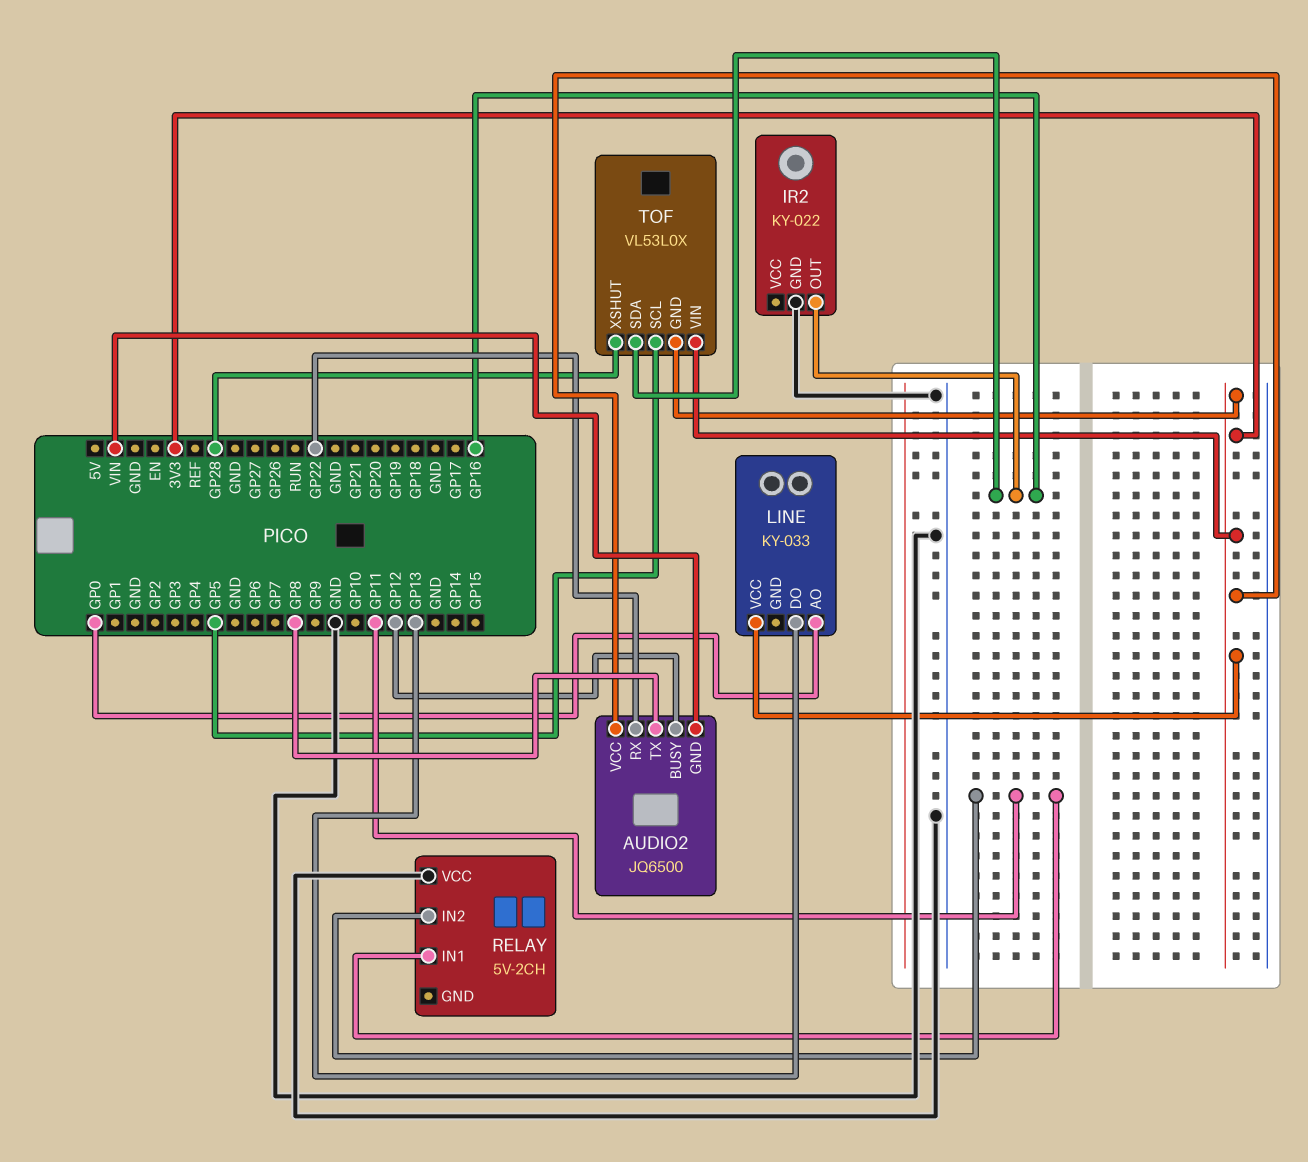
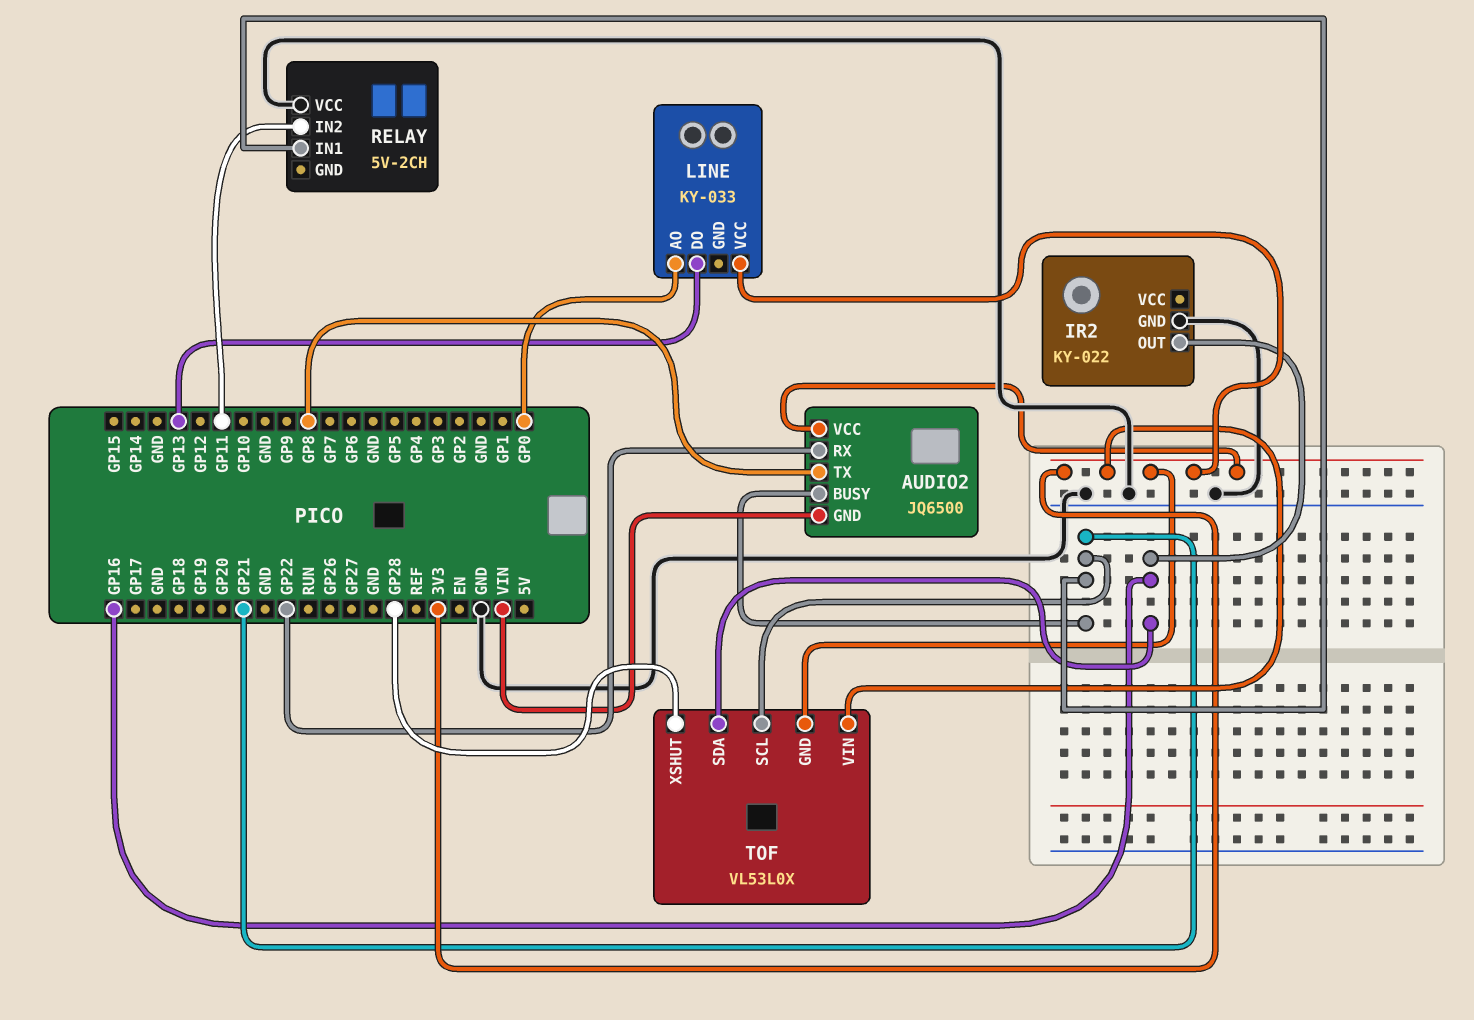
AUDIO2 pin BUSY: GP12 -> GP21
RELAY pin IN1: GP11 -> GP21
TOF pin SCL: GP5 -> GP21

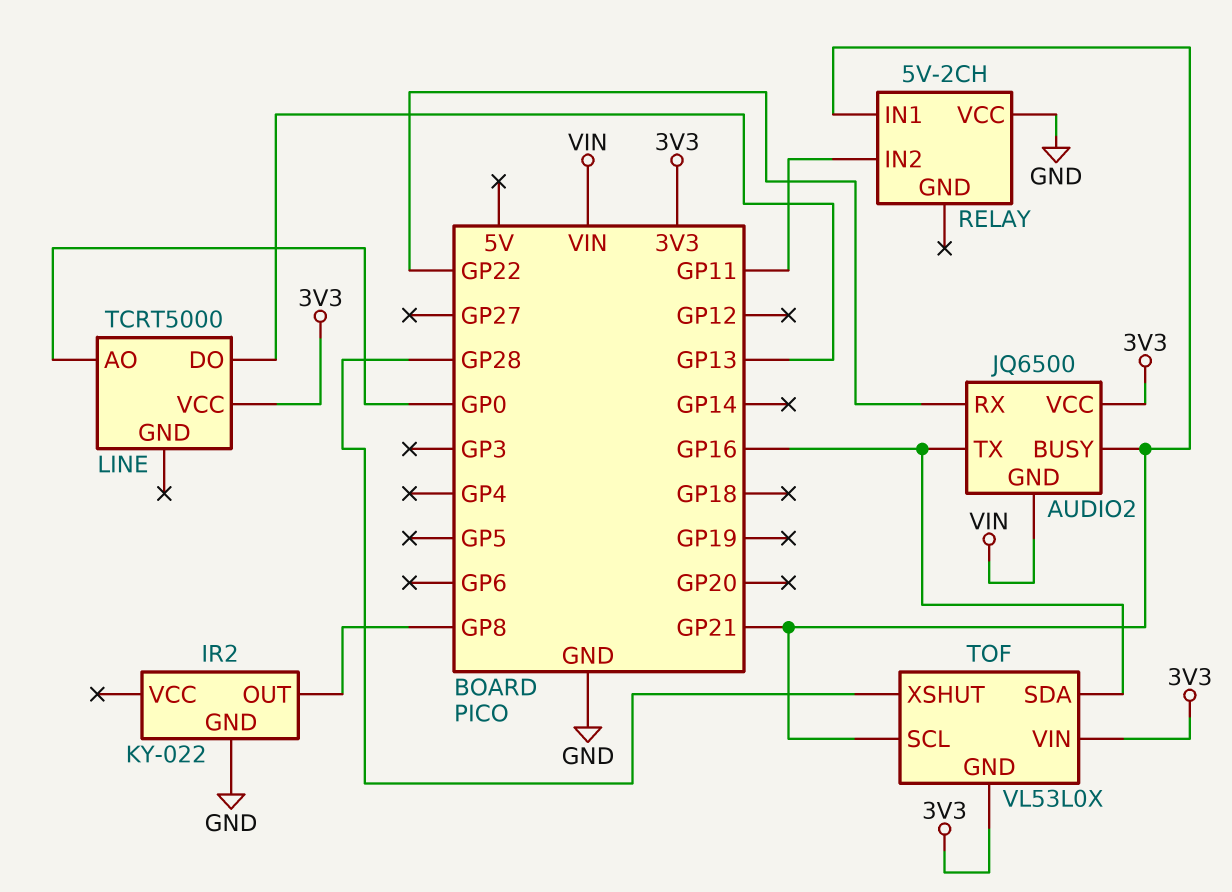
AUDIO2 pin TX: GP8 -> GP16
IR2 pin OUT: GP16 -> GP8
LINE: KY-033 -> TCRT5000

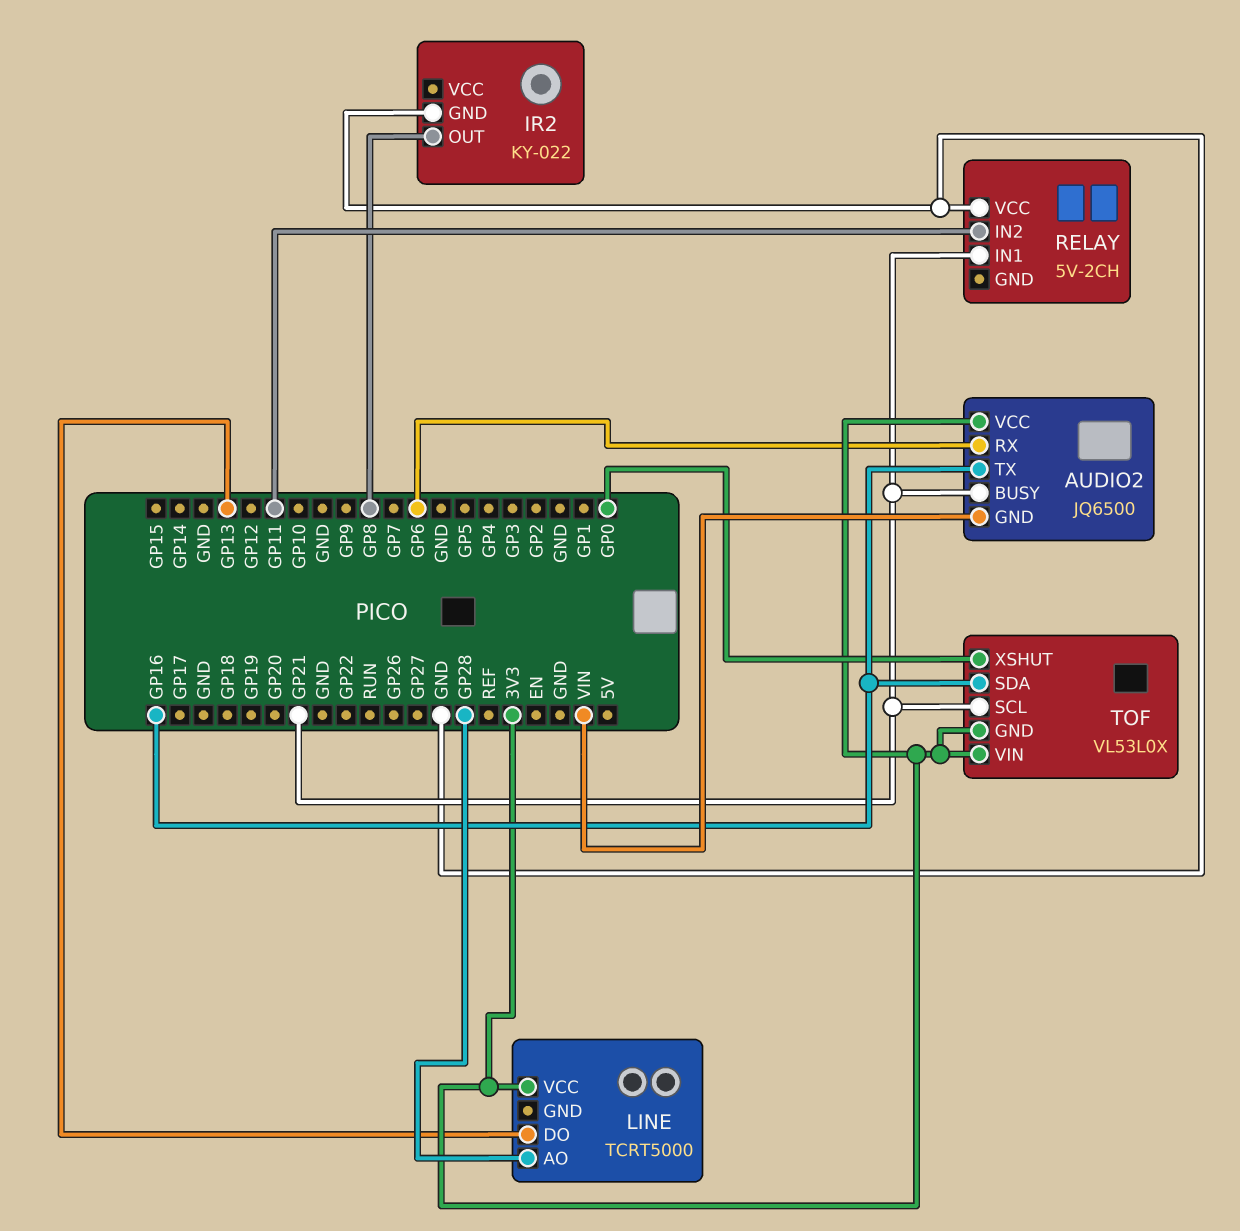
AUDIO2 pin RX: GP22 -> GP6
LINE pin AO: GP0 -> GP28
TOF pin XSHUT: GP28 -> GP0

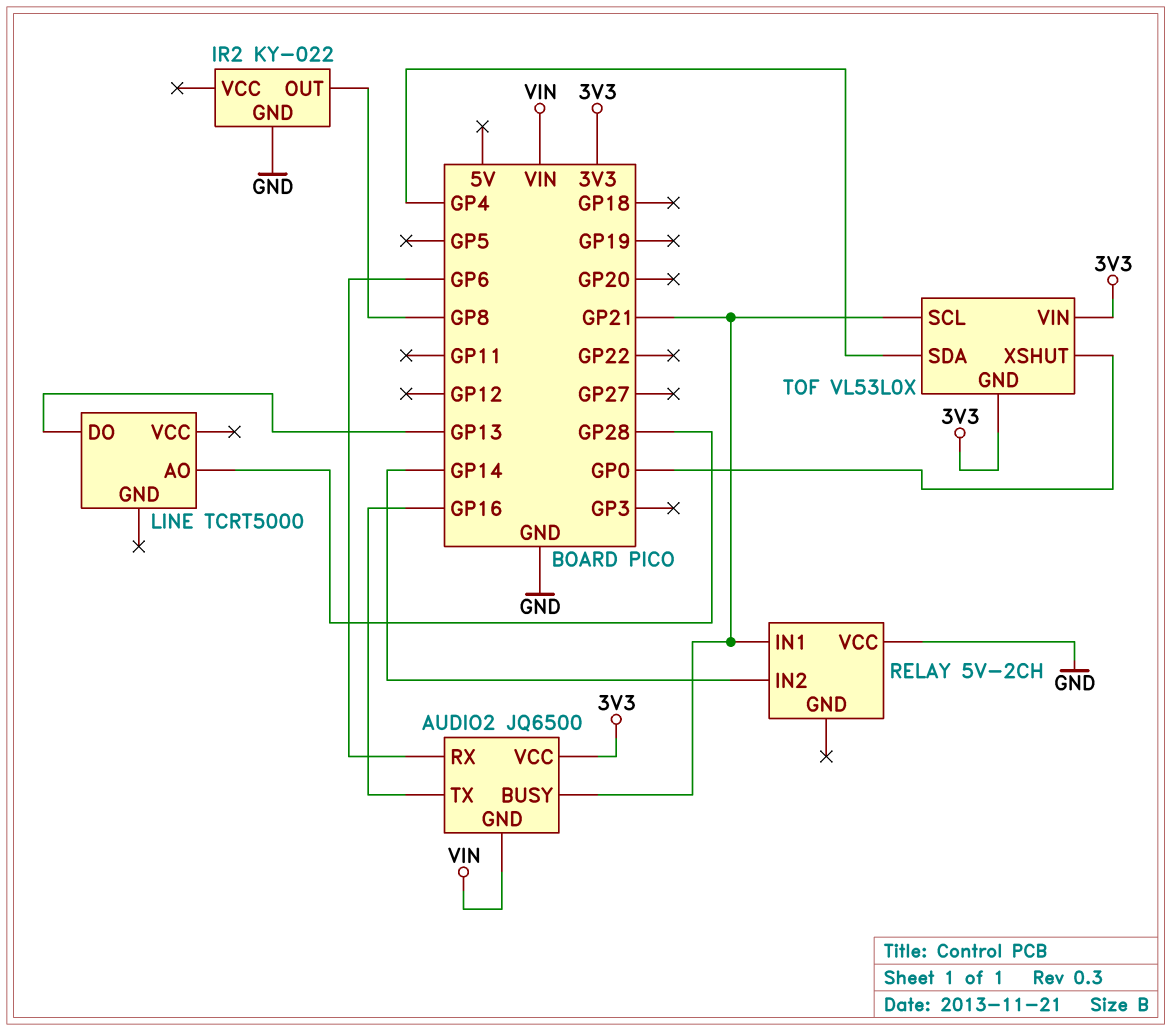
LINE pin VCC: 3V3 -> none
RELAY pin IN2: GP11 -> GP14
TOF pin SDA: GP16 -> GP4

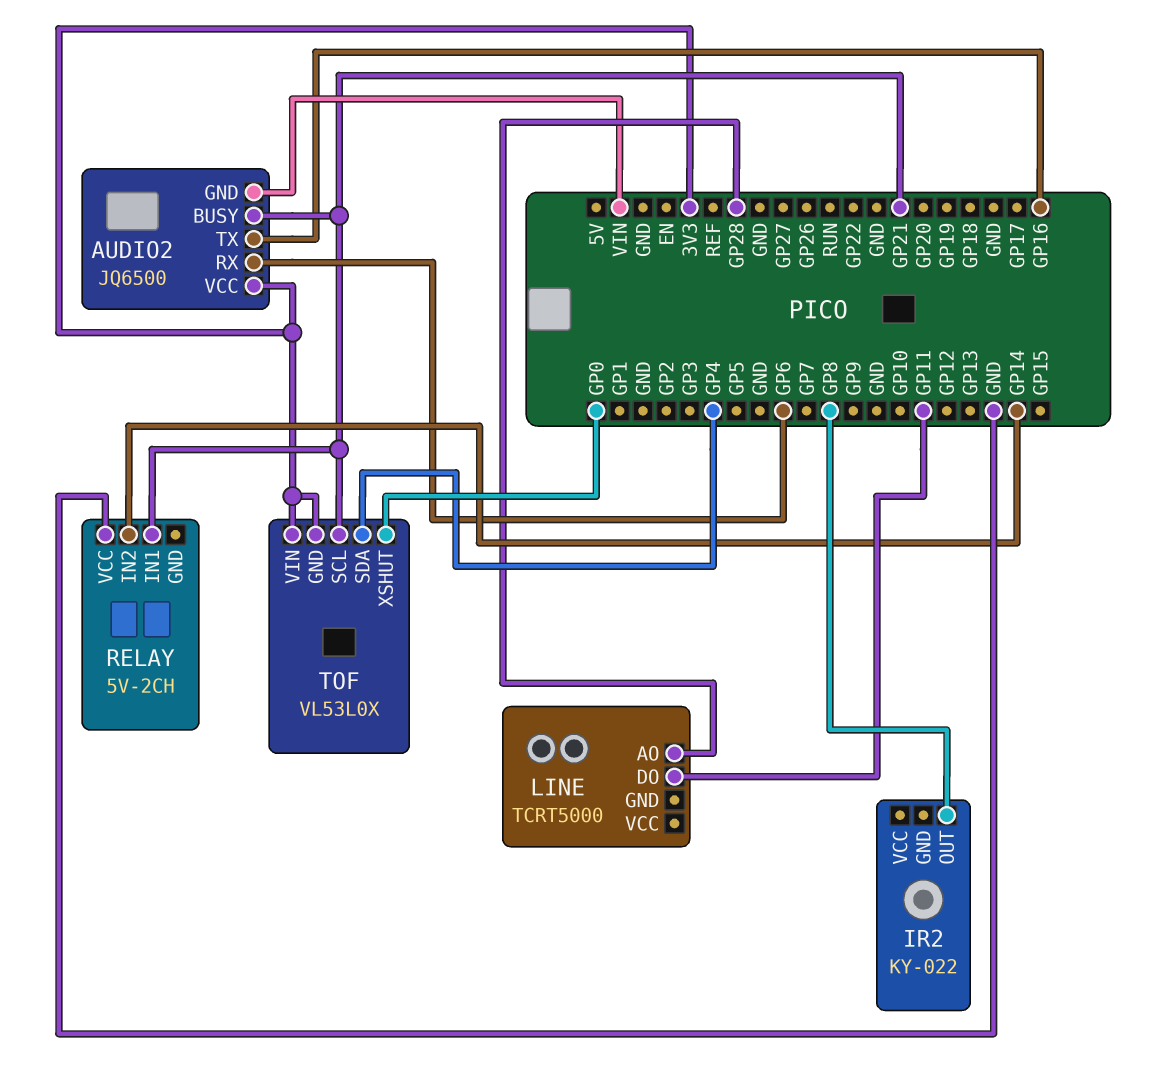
IR2 pin GND: GND -> none
LINE pin DO: GP13 -> GP11

